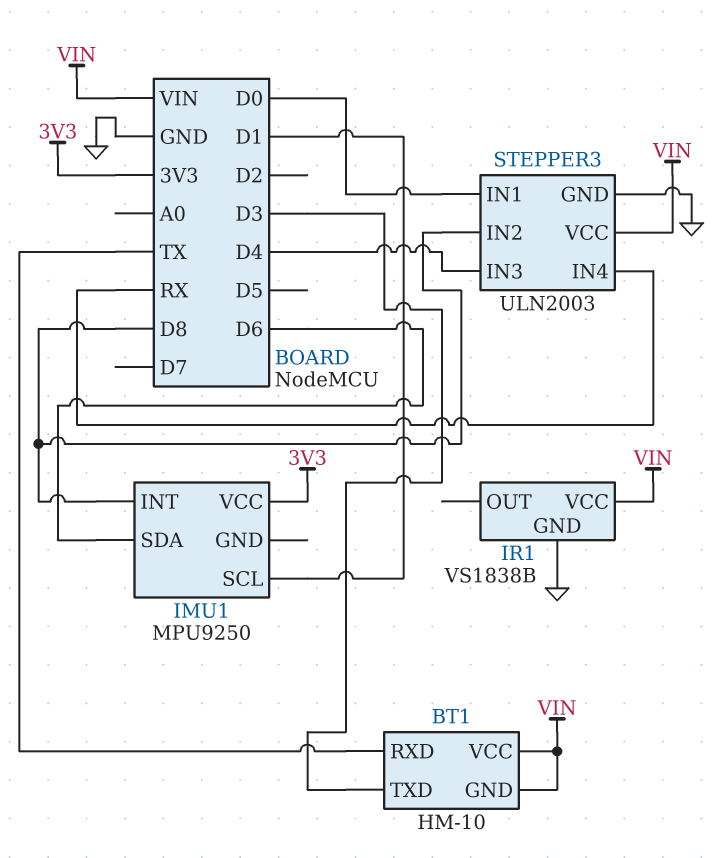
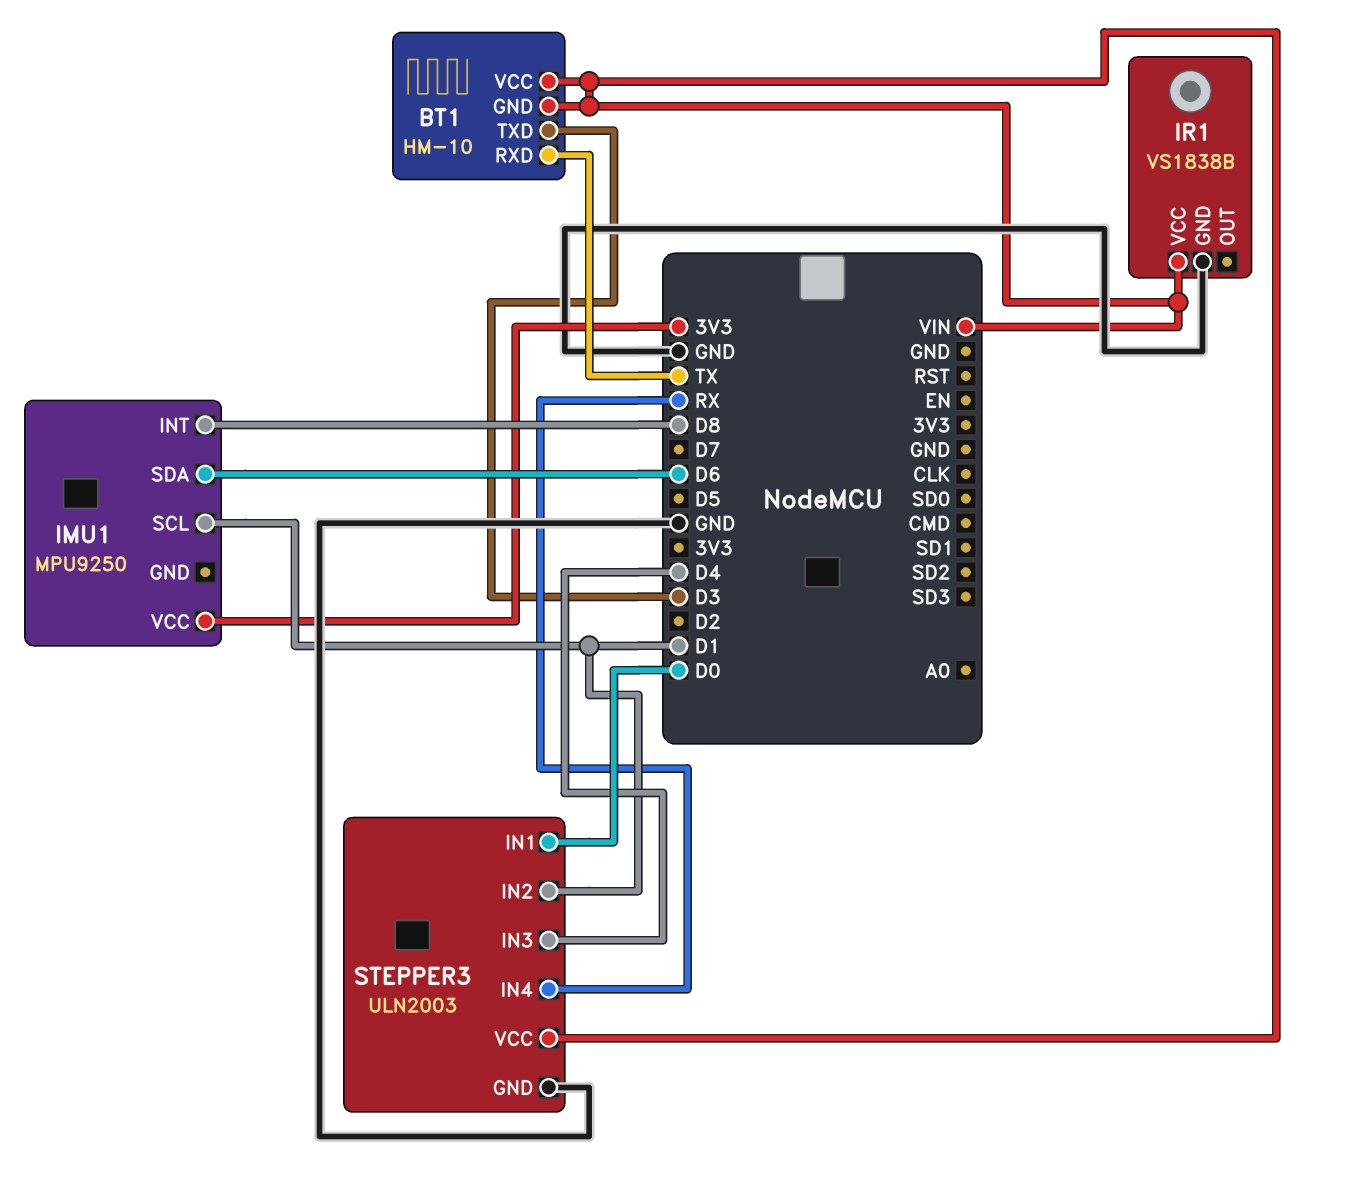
STEPPER3 pin IN2: D8 -> D1

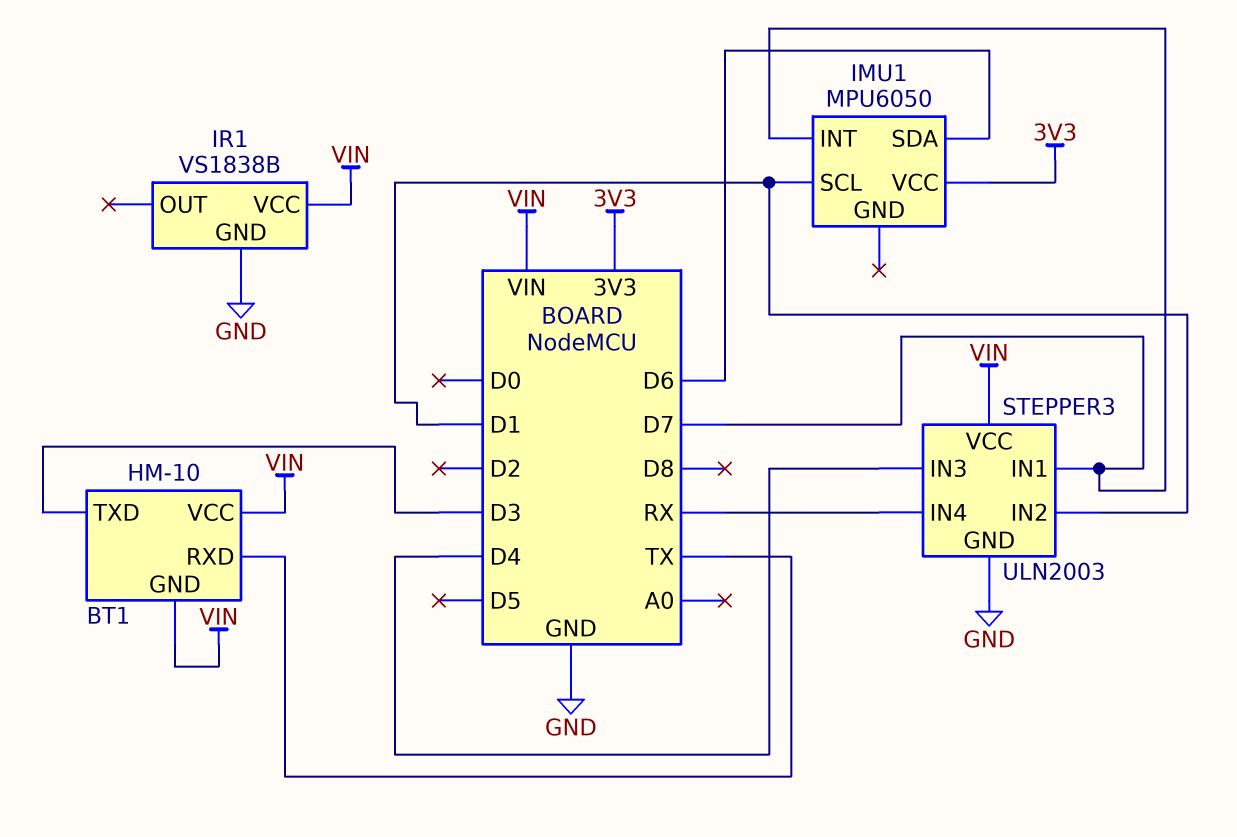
IMU1: MPU9250 -> MPU6050
IMU1 pin INT: D8 -> D7
STEPPER3 pin IN1: D0 -> D7

